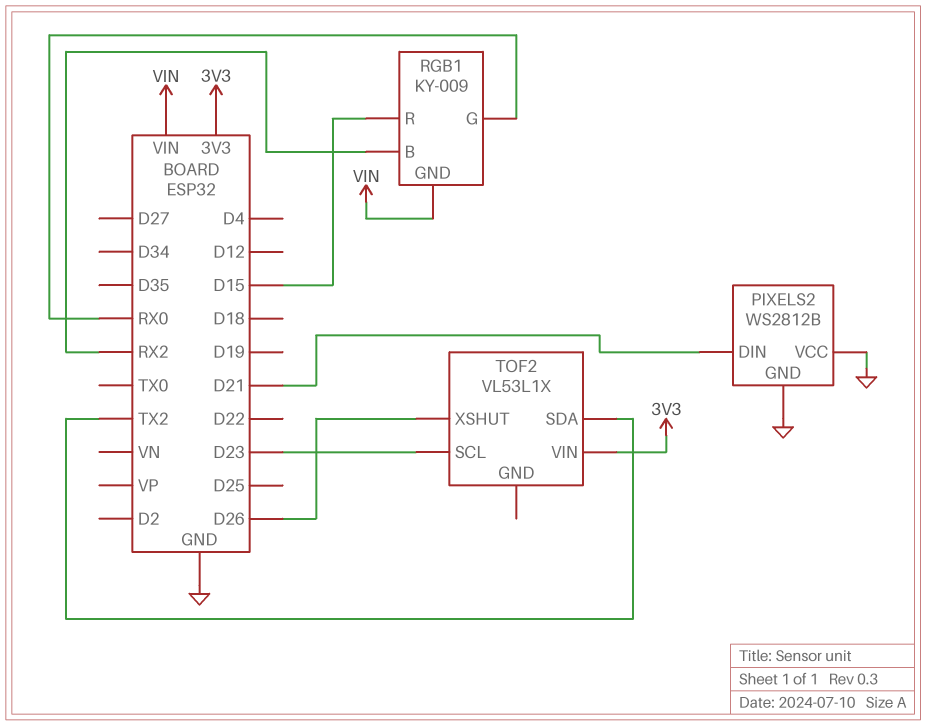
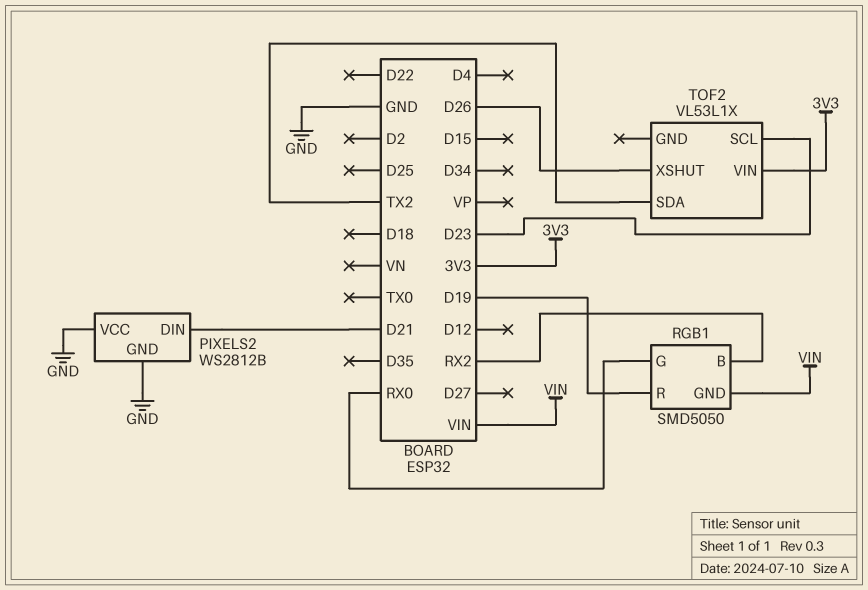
RGB1: KY-009 -> SMD5050
RGB1 pin R: D15 -> D19

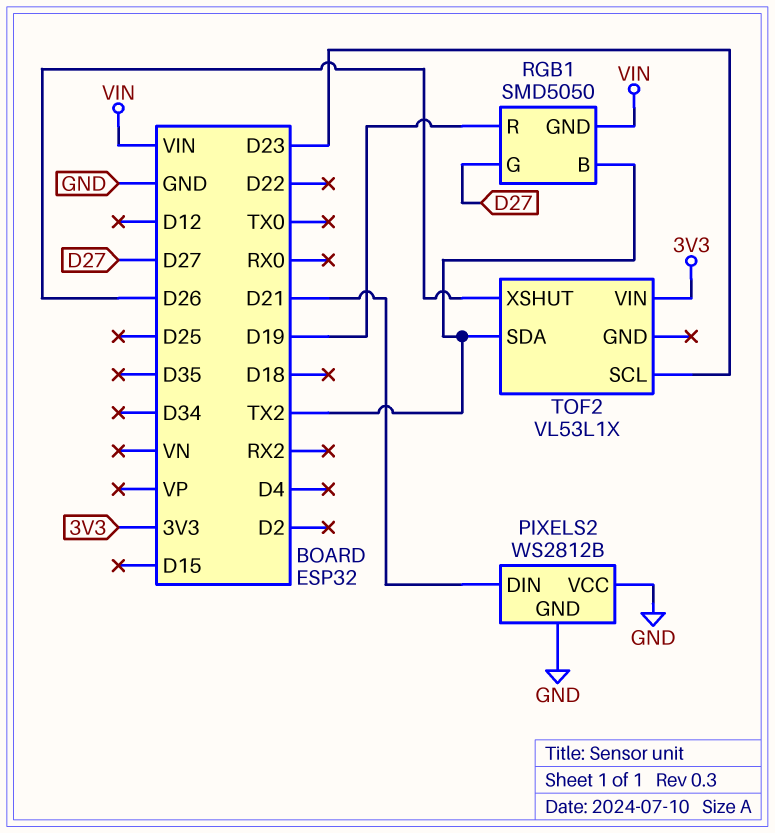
RGB1 pin B: RX2 -> TX2
RGB1 pin G: RX0 -> D27

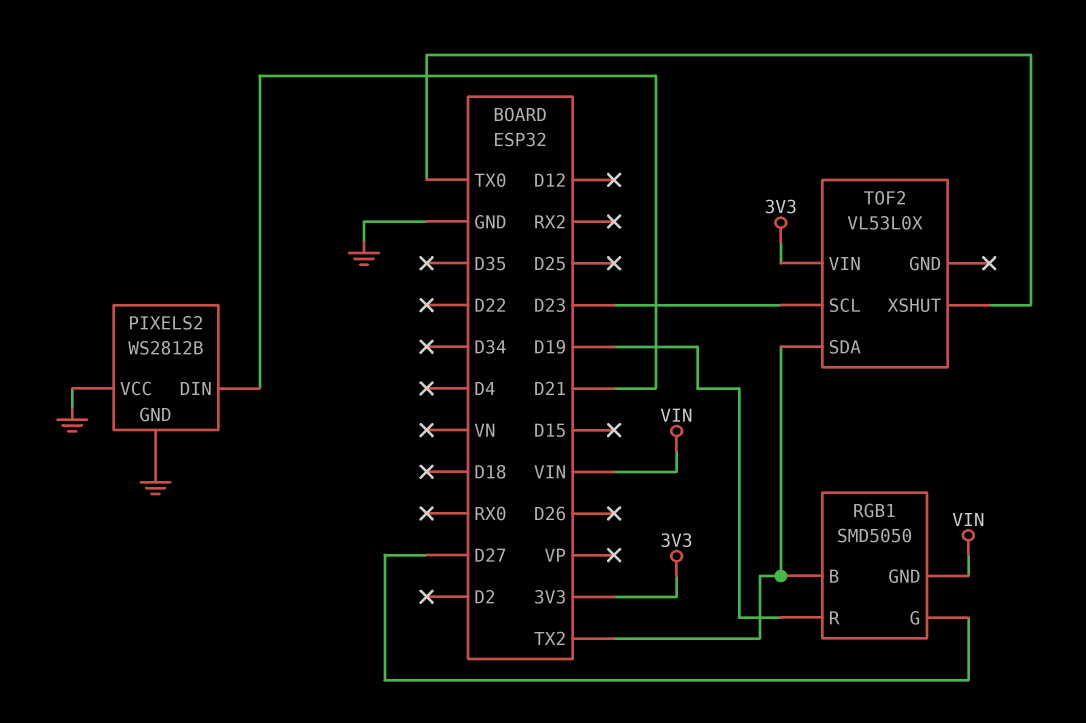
TOF2: VL53L1X -> VL53L0X
TOF2 pin XSHUT: D26 -> TX0

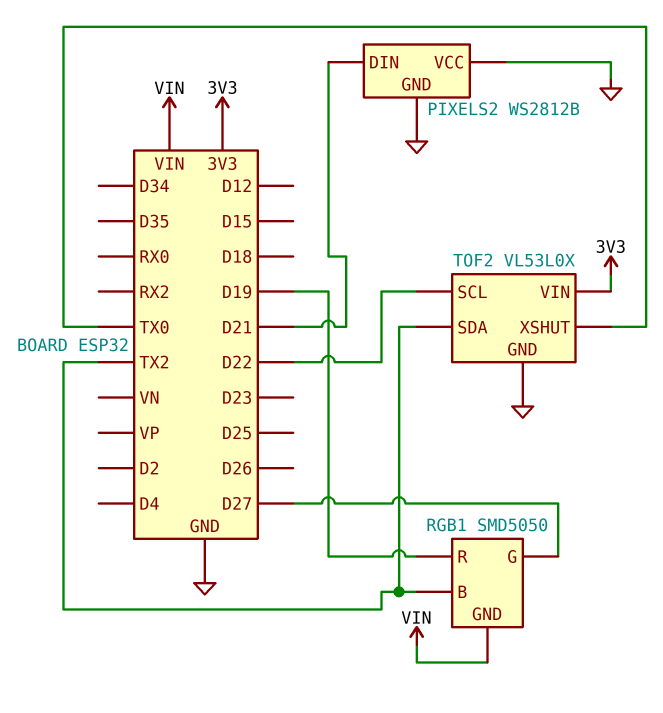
TOF2 pin GND: none -> GND
TOF2 pin SCL: D23 -> D22

